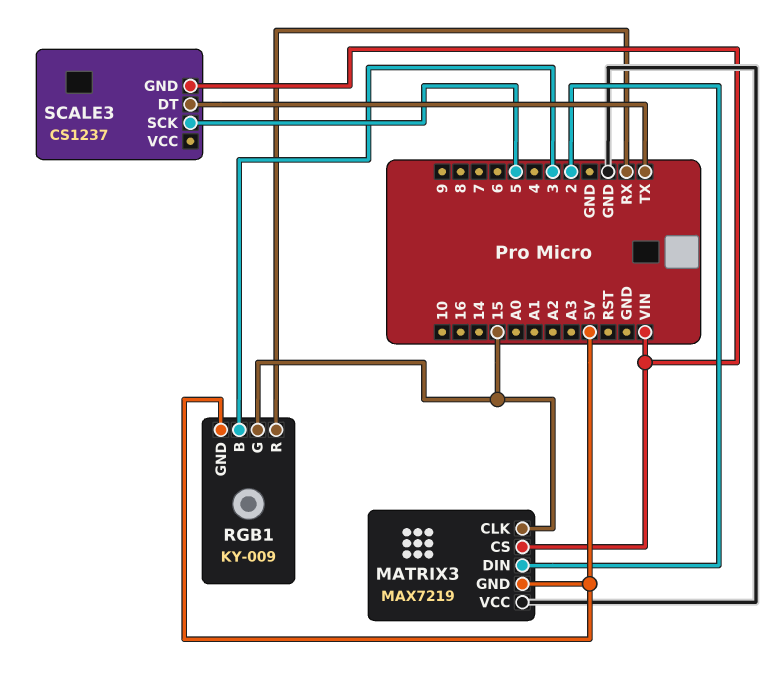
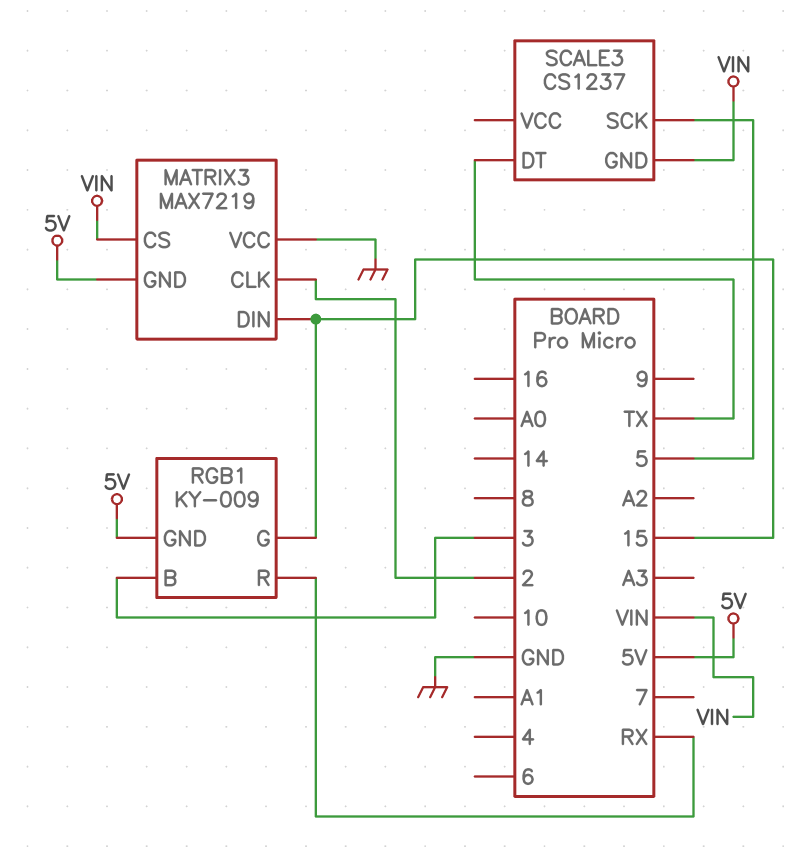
MATRIX3 pin CLK: 15 -> 2
MATRIX3 pin DIN: 2 -> 15

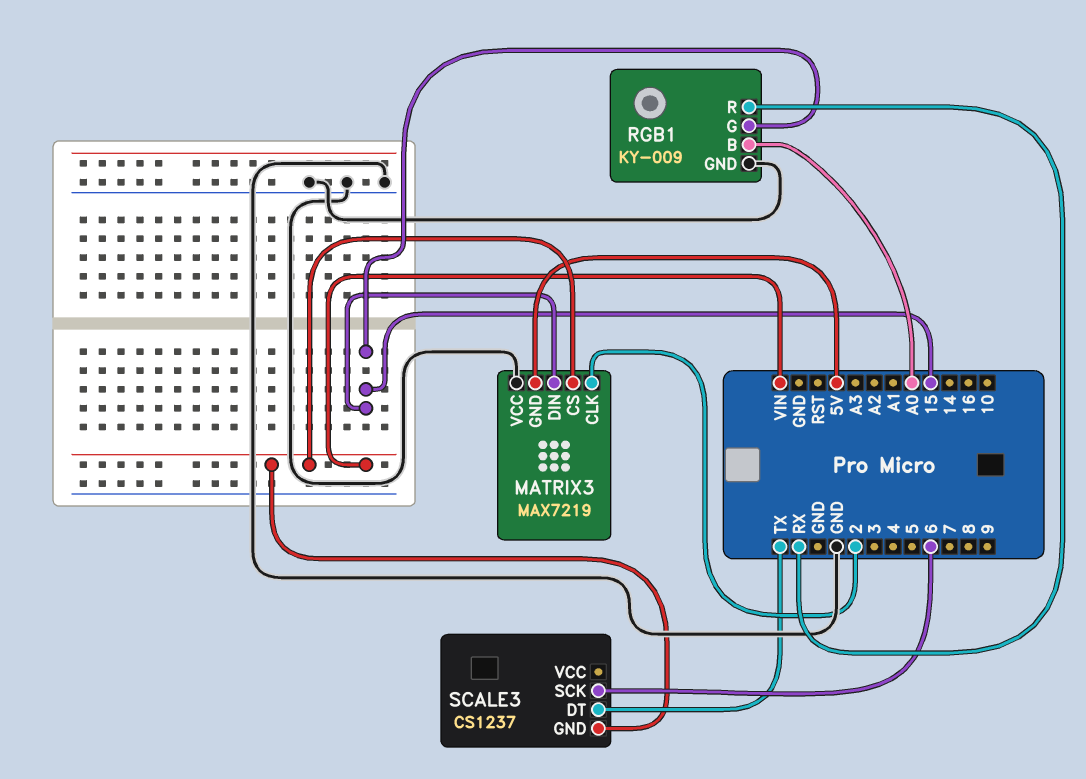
RGB1 pin B: 3 -> A0
RGB1 pin GND: 5V -> GND
SCALE3 pin SCK: 5 -> 6

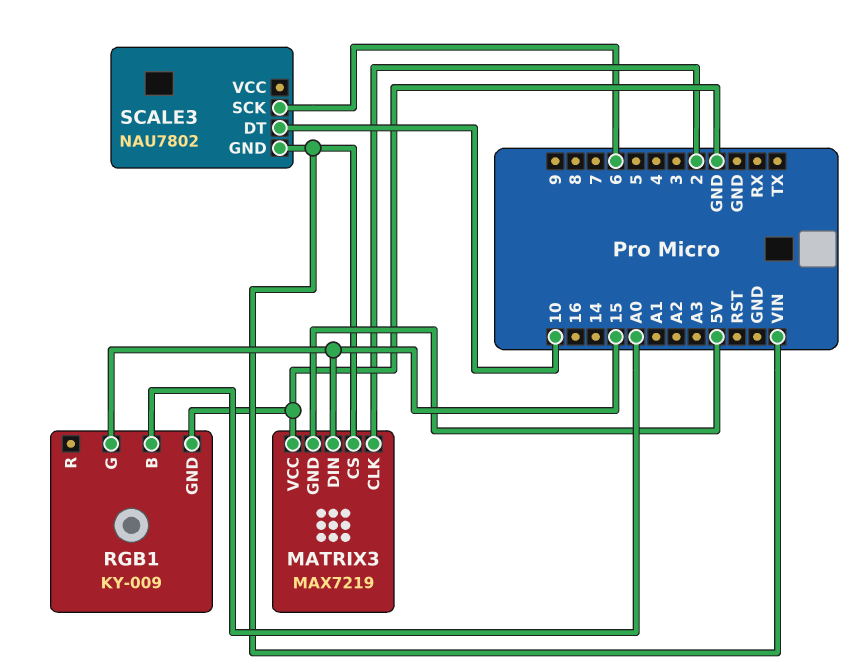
RGB1 pin R: RX -> none
SCALE3: CS1237 -> NAU7802
SCALE3 pin DT: TX -> 10

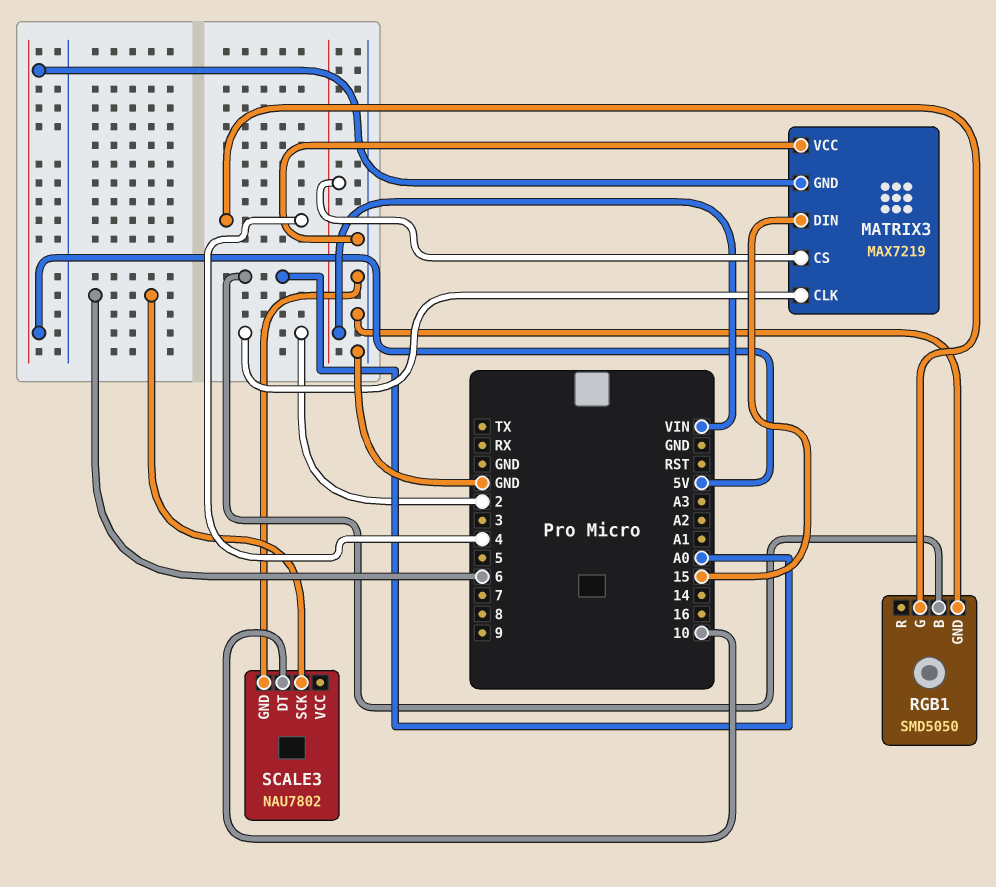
RGB1: KY-009 -> SMD5050
RGB1 pin G: 15 -> 4
SCALE3 pin GND: VIN -> GND

